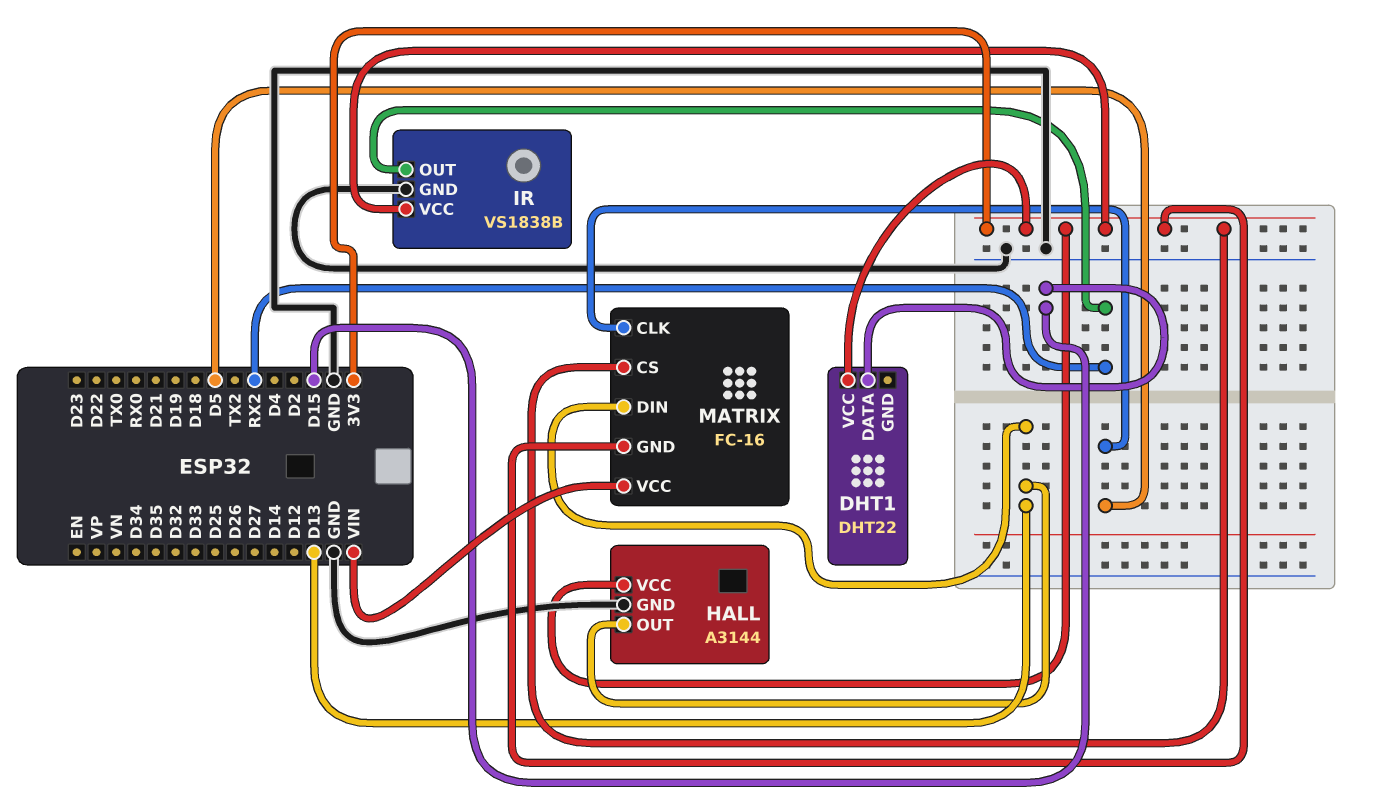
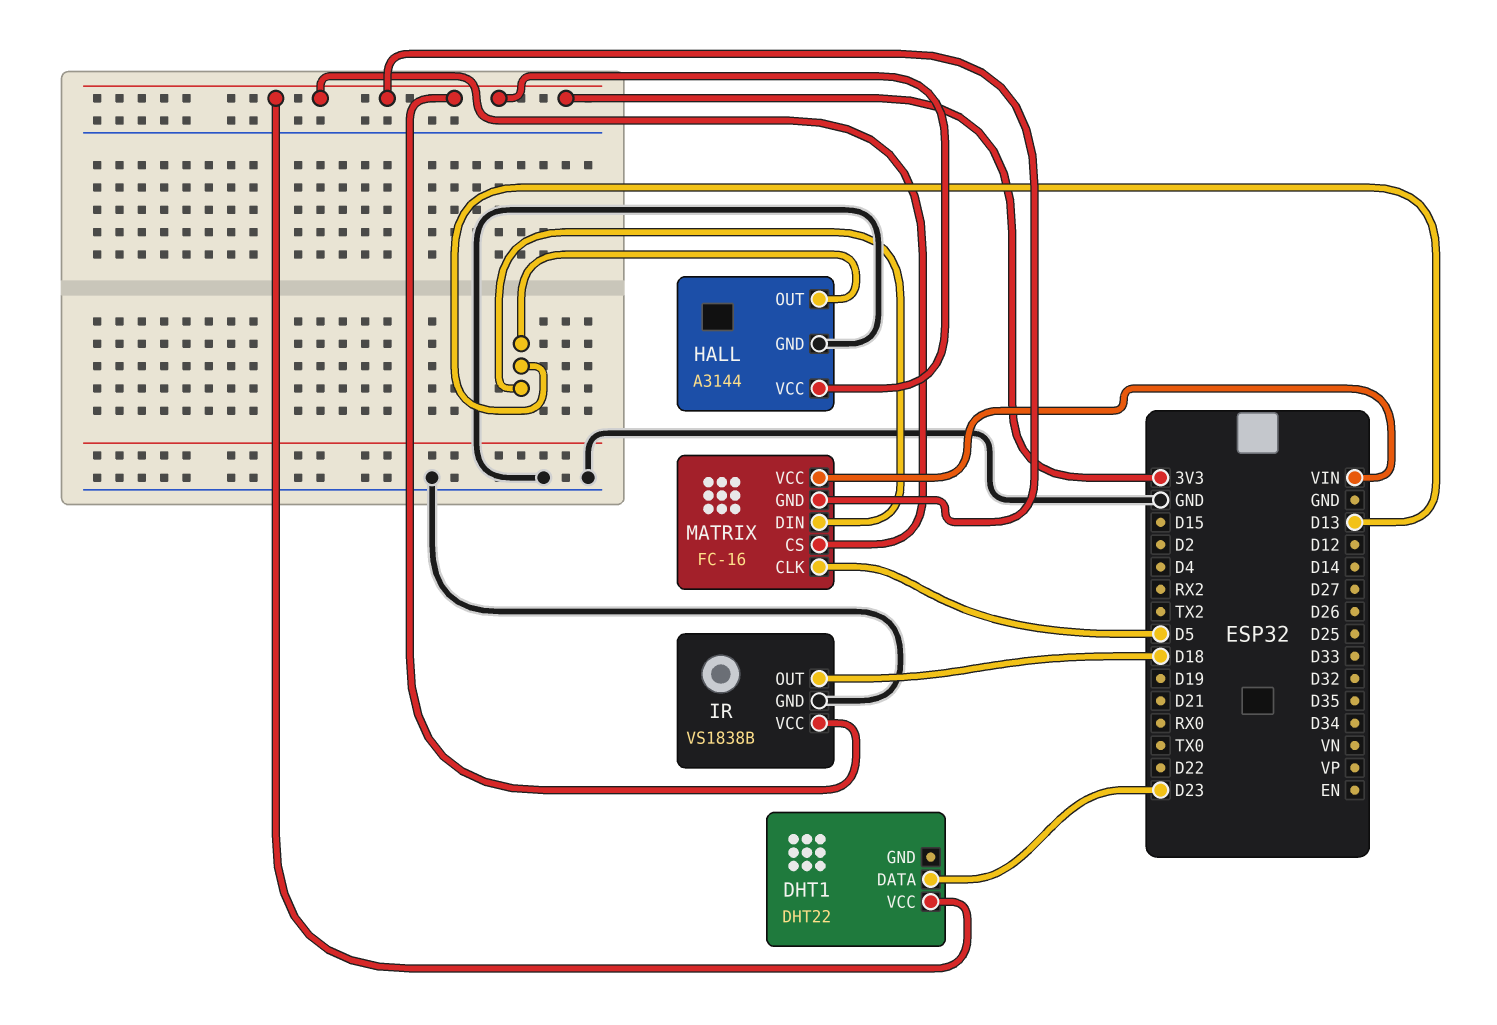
DHT1 pin DATA: D15 -> D23
IR pin OUT: RX2 -> D18

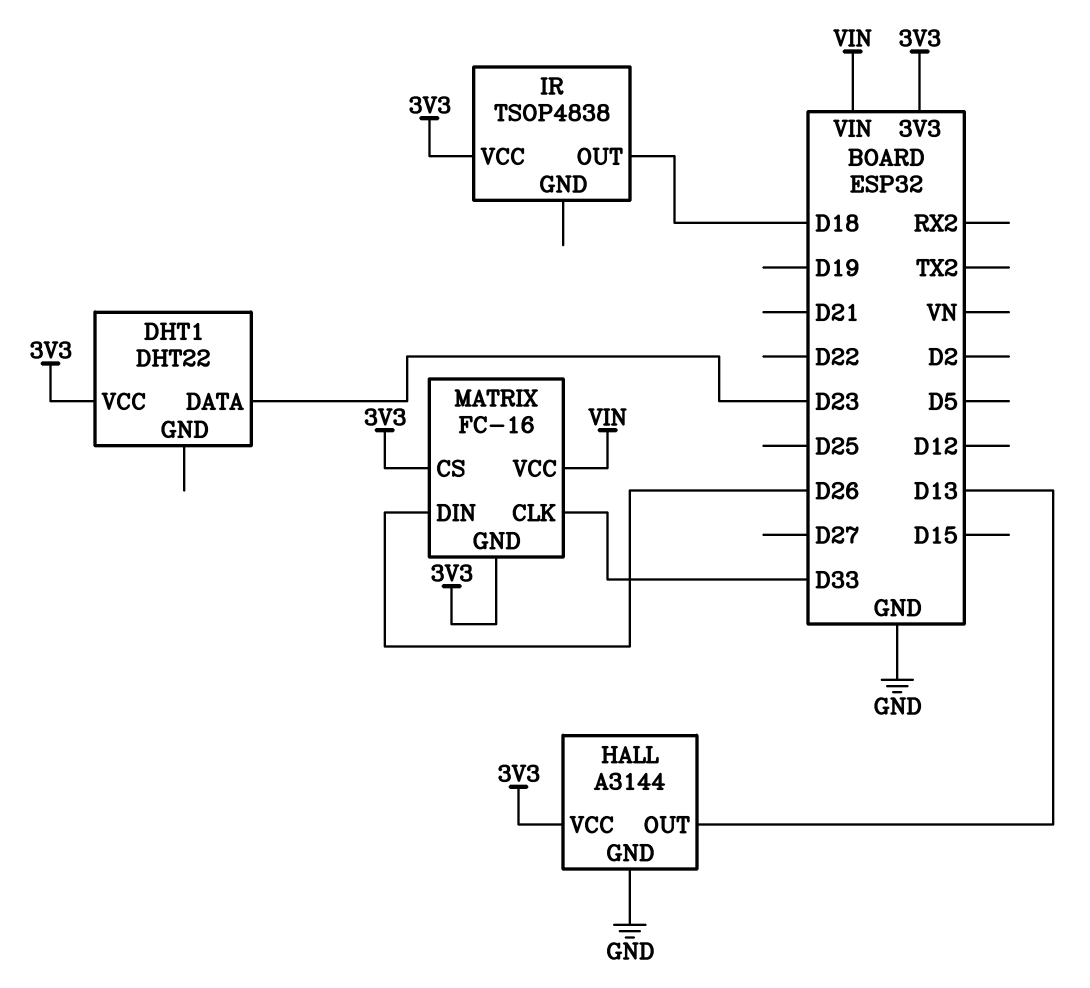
IR: VS1838B -> TSOP4838
IR pin GND: GND -> none
MATRIX pin CLK: D5 -> D33
MATRIX pin DIN: D13 -> D26

